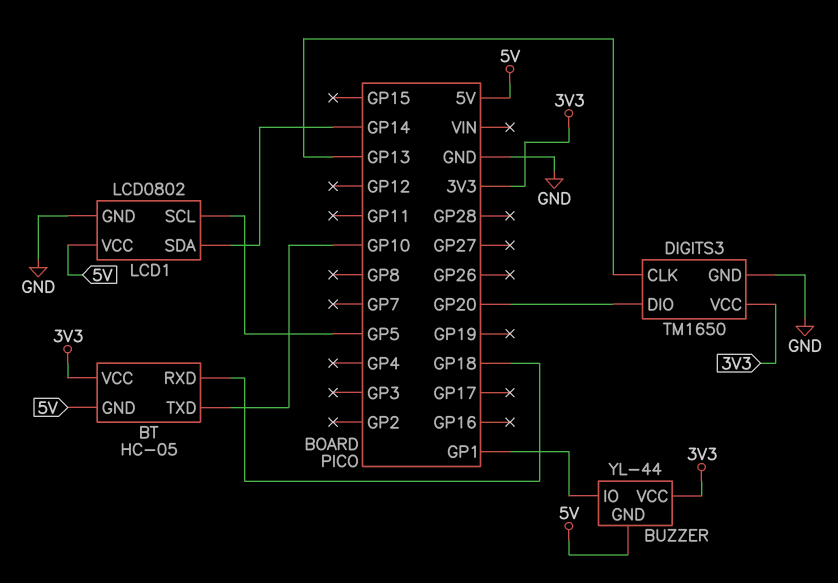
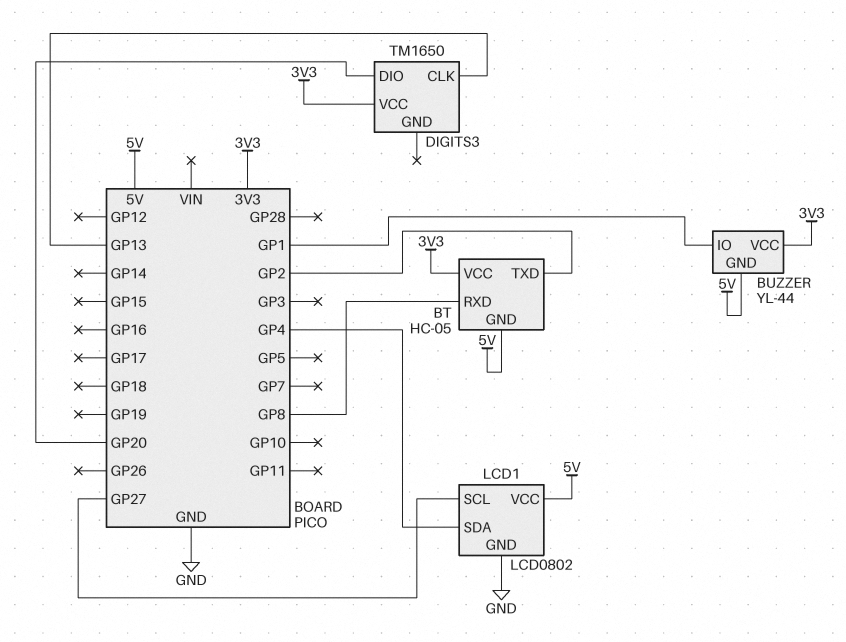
BT pin RXD: GP18 -> GP8
BT pin TXD: GP10 -> GP2
DIGITS3 pin GND: GND -> none
LCD1 pin SCL: GP5 -> GP27
LCD1 pin SDA: GP14 -> GP4

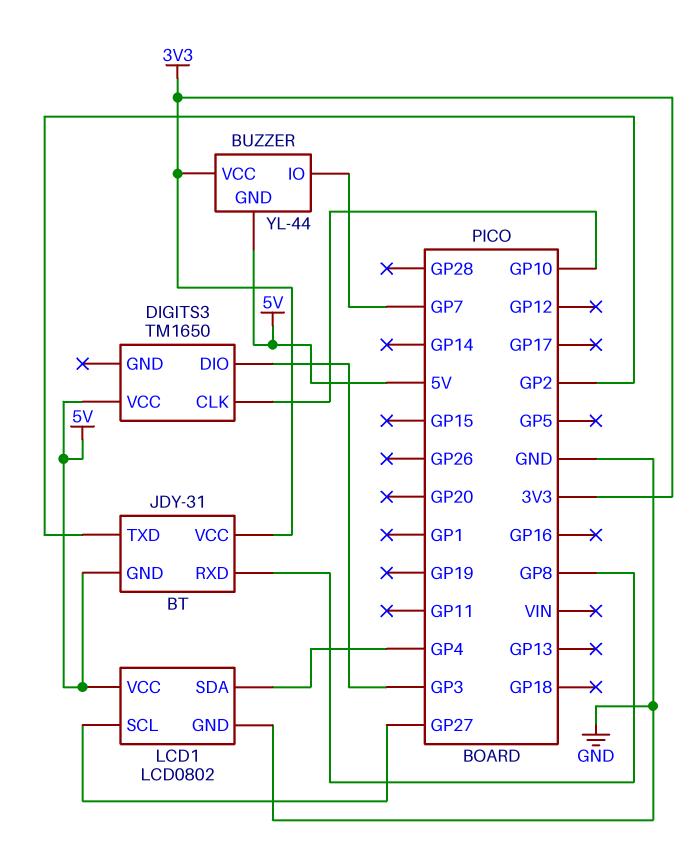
BT: HC-05 -> JDY-31
BUZZER pin IO: GP1 -> GP7
DIGITS3 pin CLK: GP13 -> GP10
DIGITS3 pin DIO: GP20 -> GP3
DIGITS3 pin VCC: 3V3 -> 5V

